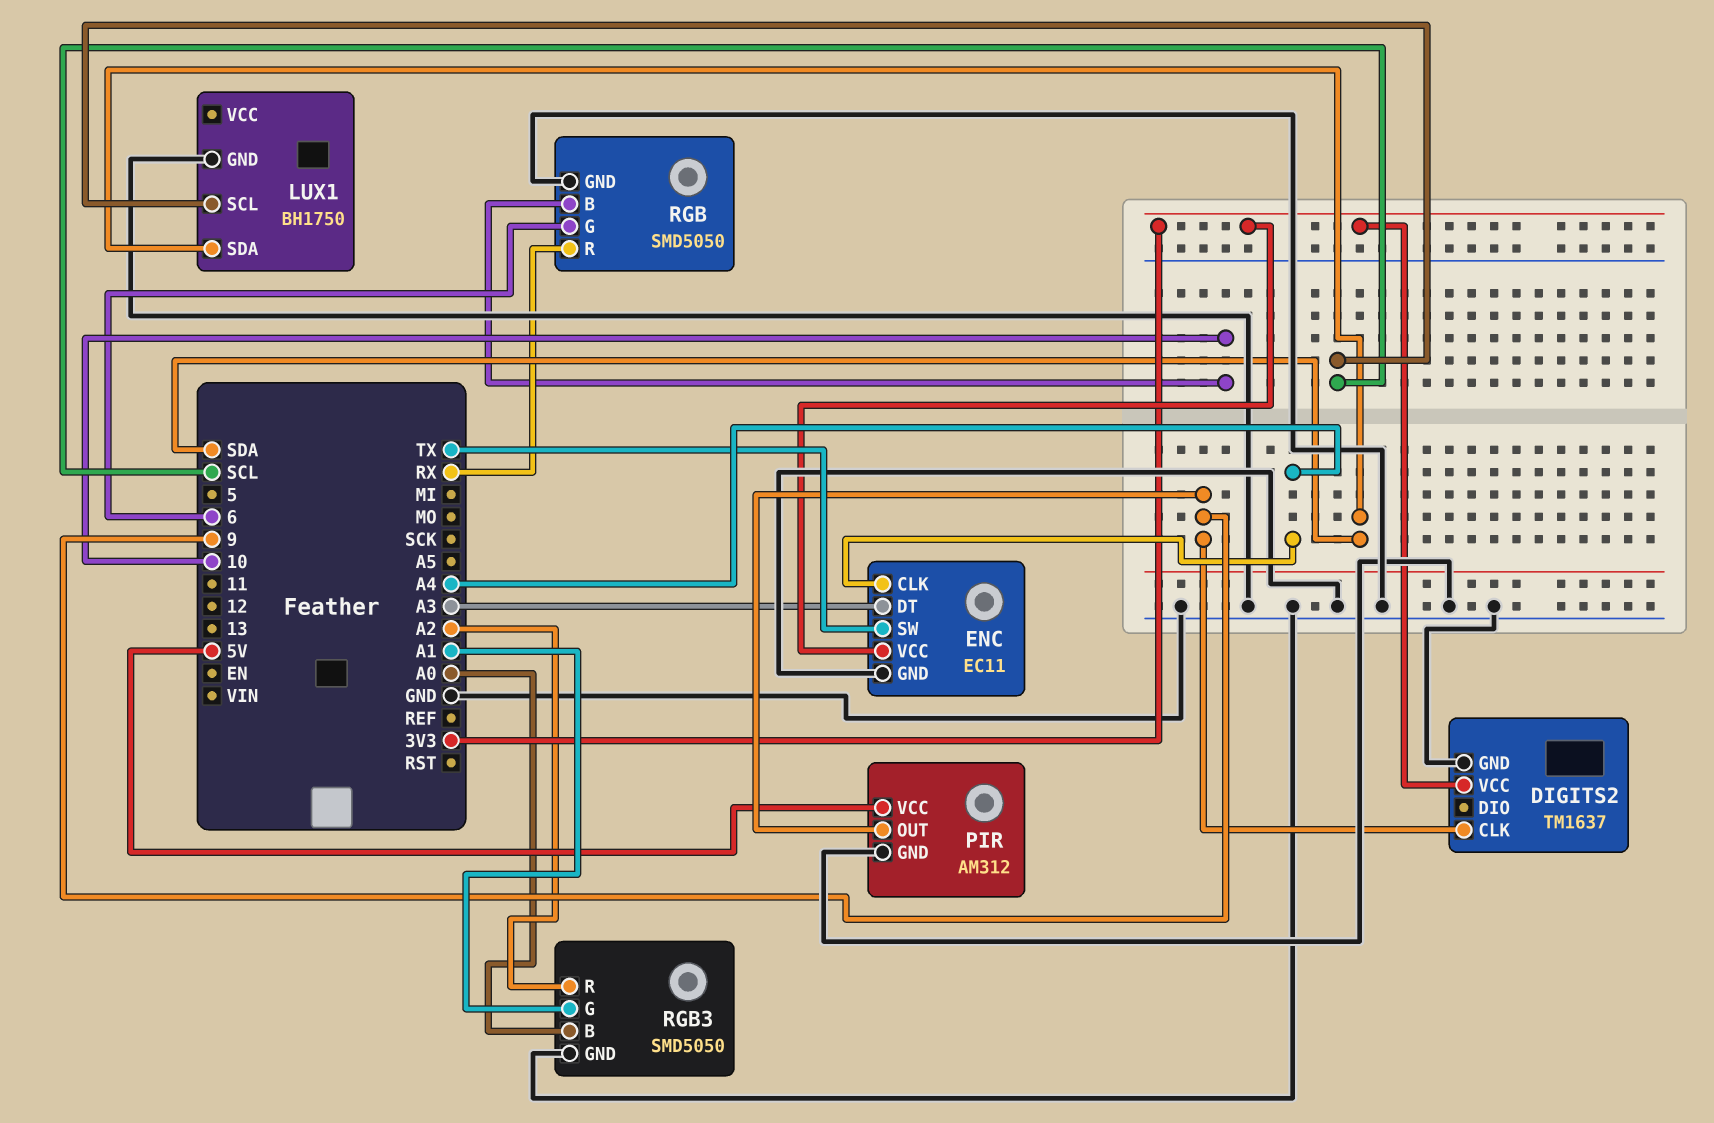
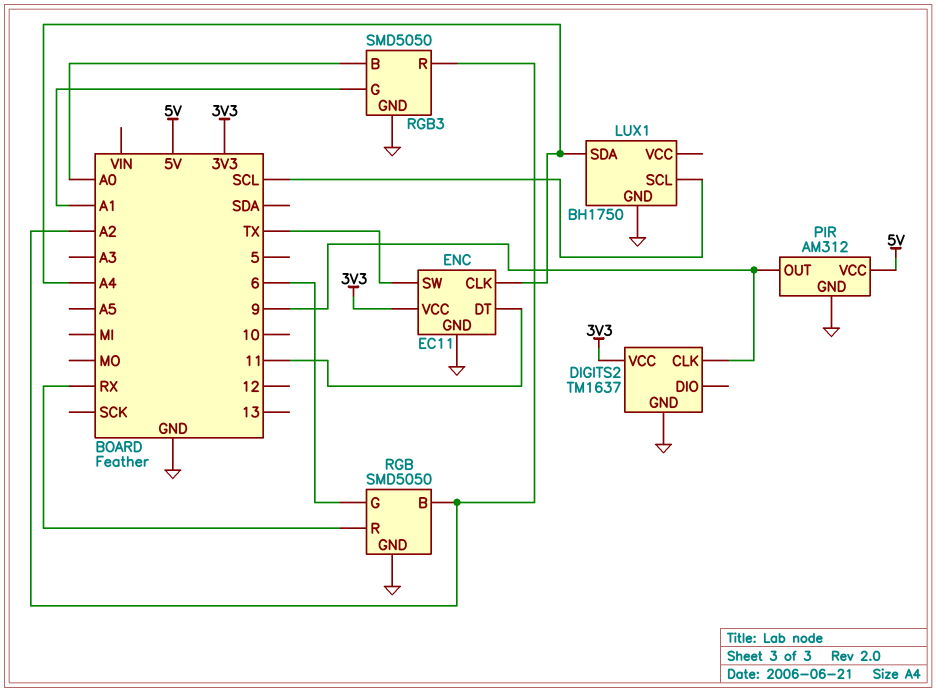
ENC pin DT: A3 -> 11
LUX1 pin SDA: SDA -> A4
RGB pin B: 10 -> A2

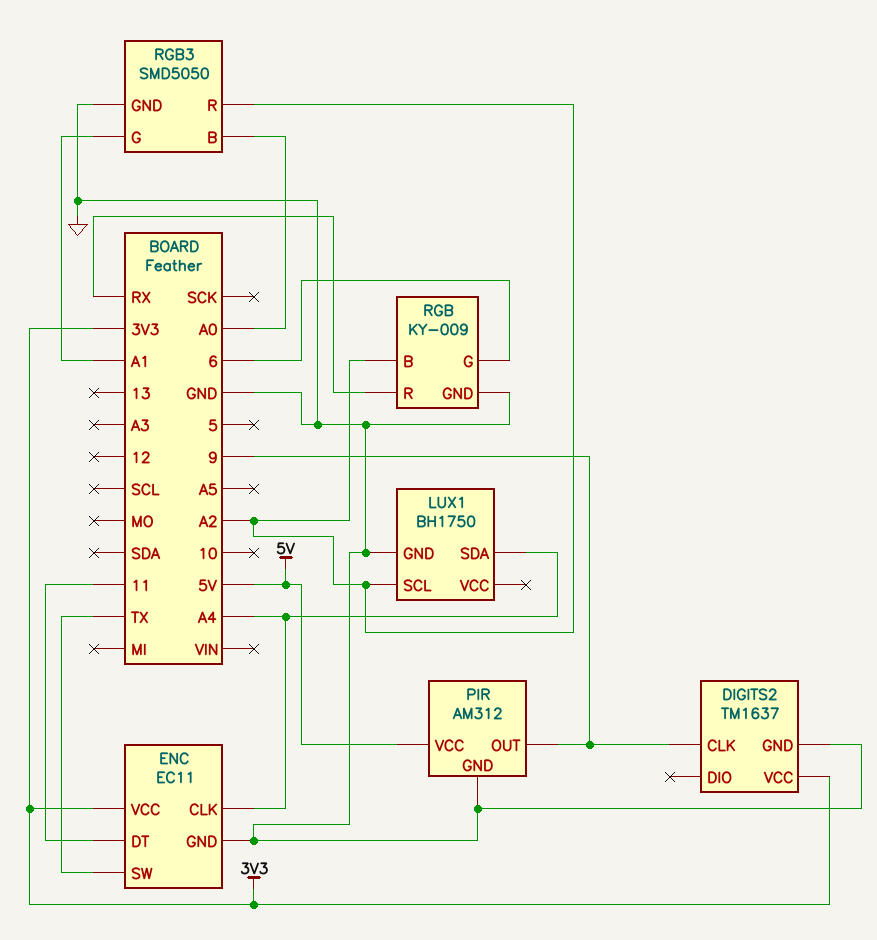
LUX1 pin SCL: SCL -> A2
RGB: SMD5050 -> KY-009

